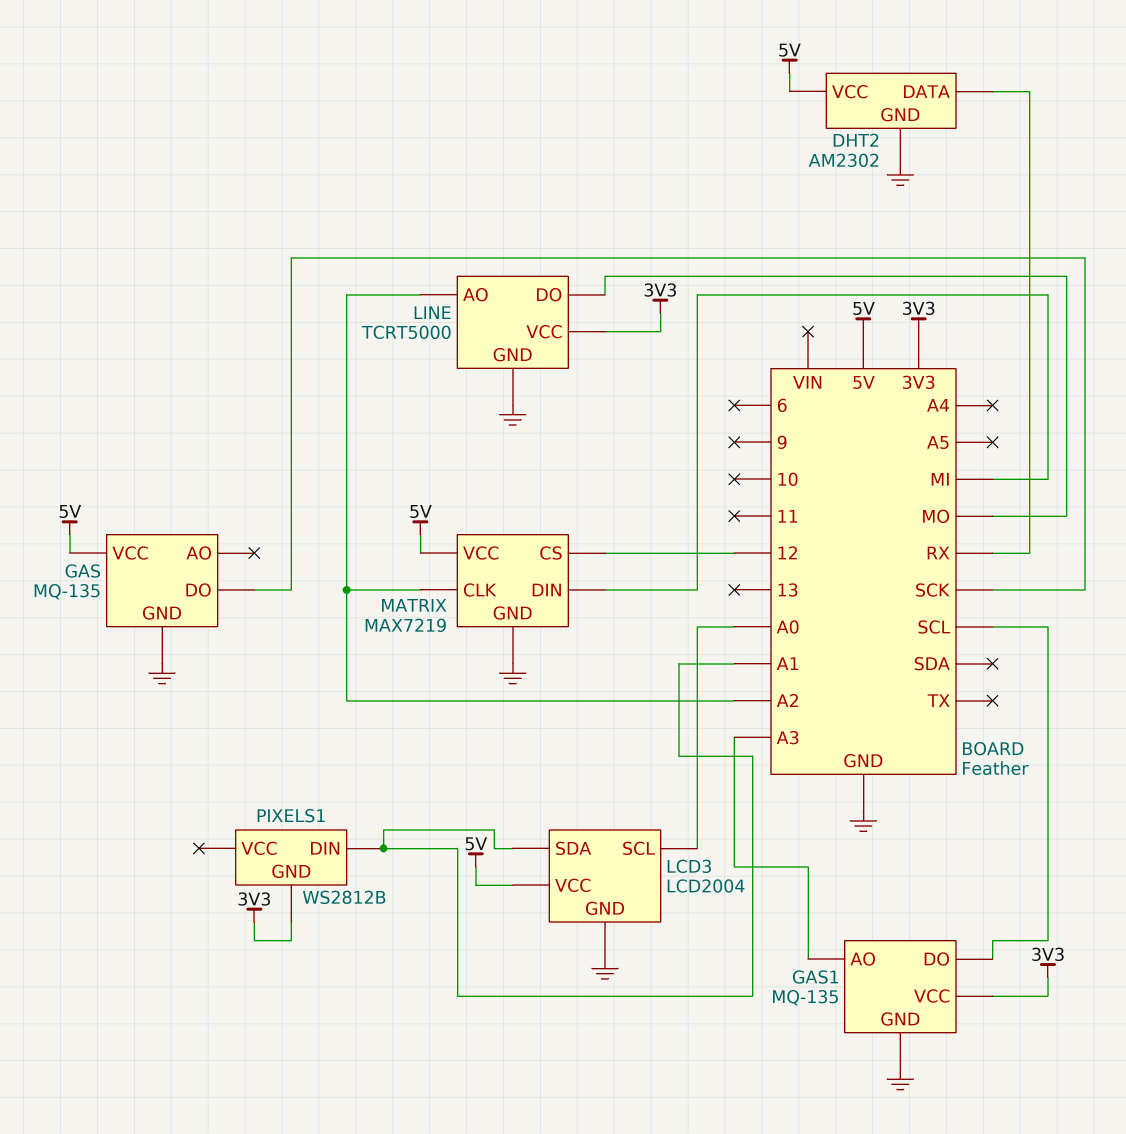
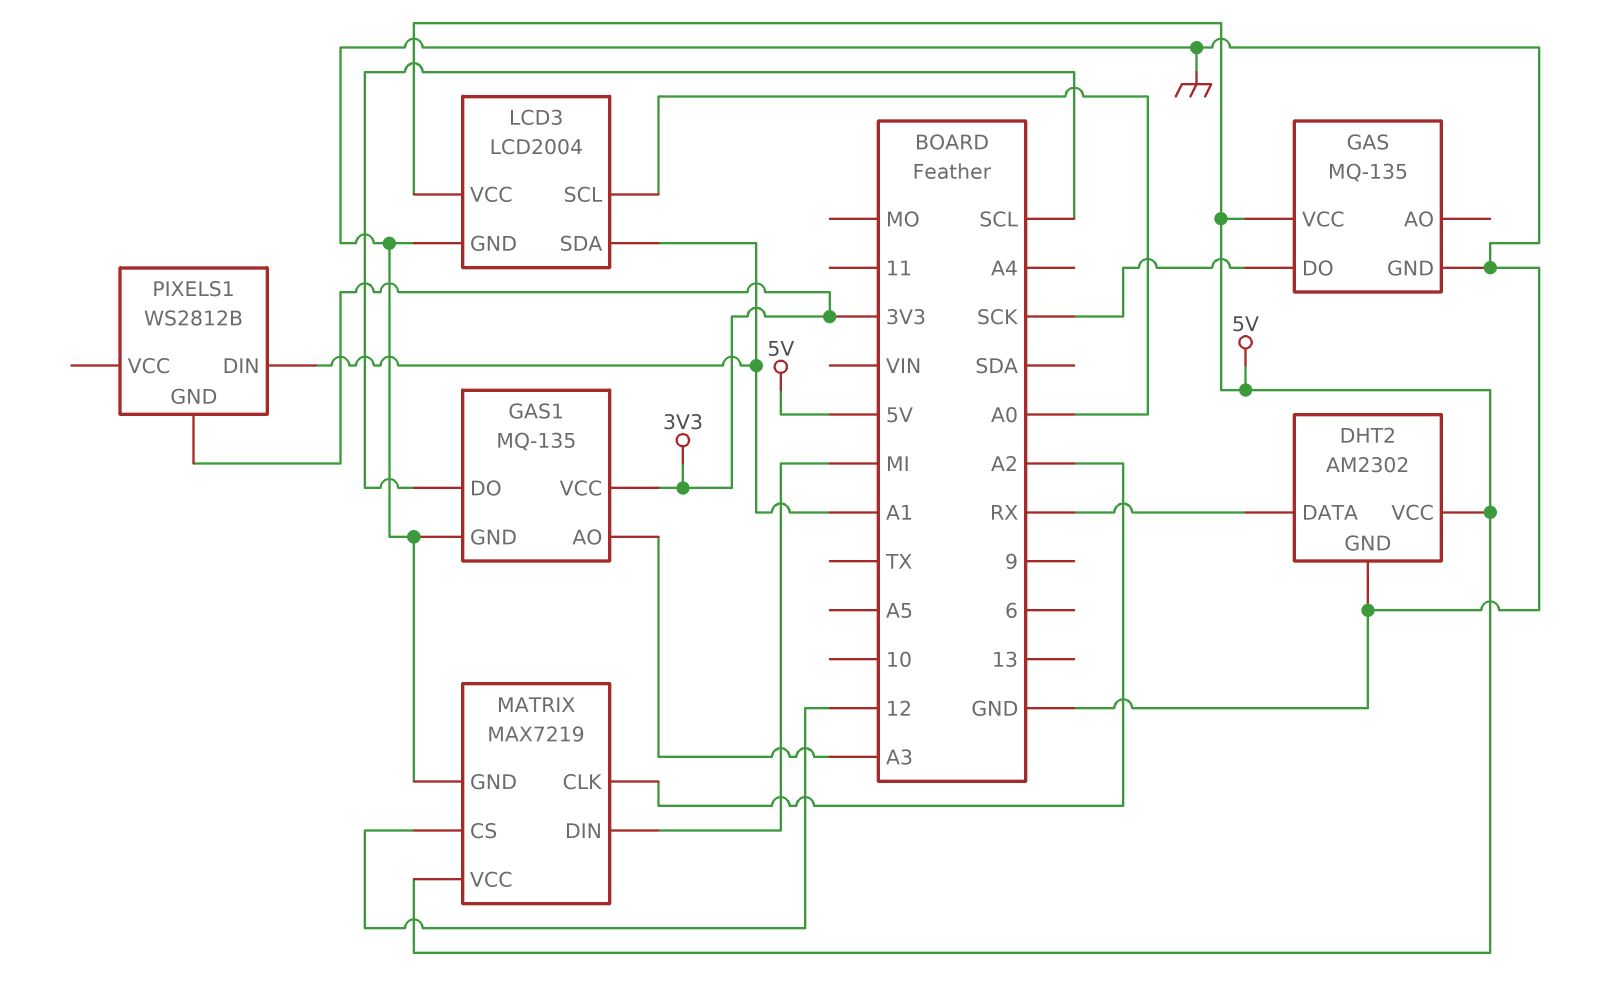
LINE: TCRT5000 -> none
LINE pin AO: A2 -> none
LINE pin DO: MO -> none
LINE pin GND: GND -> none
LINE pin VCC: 3V3 -> none

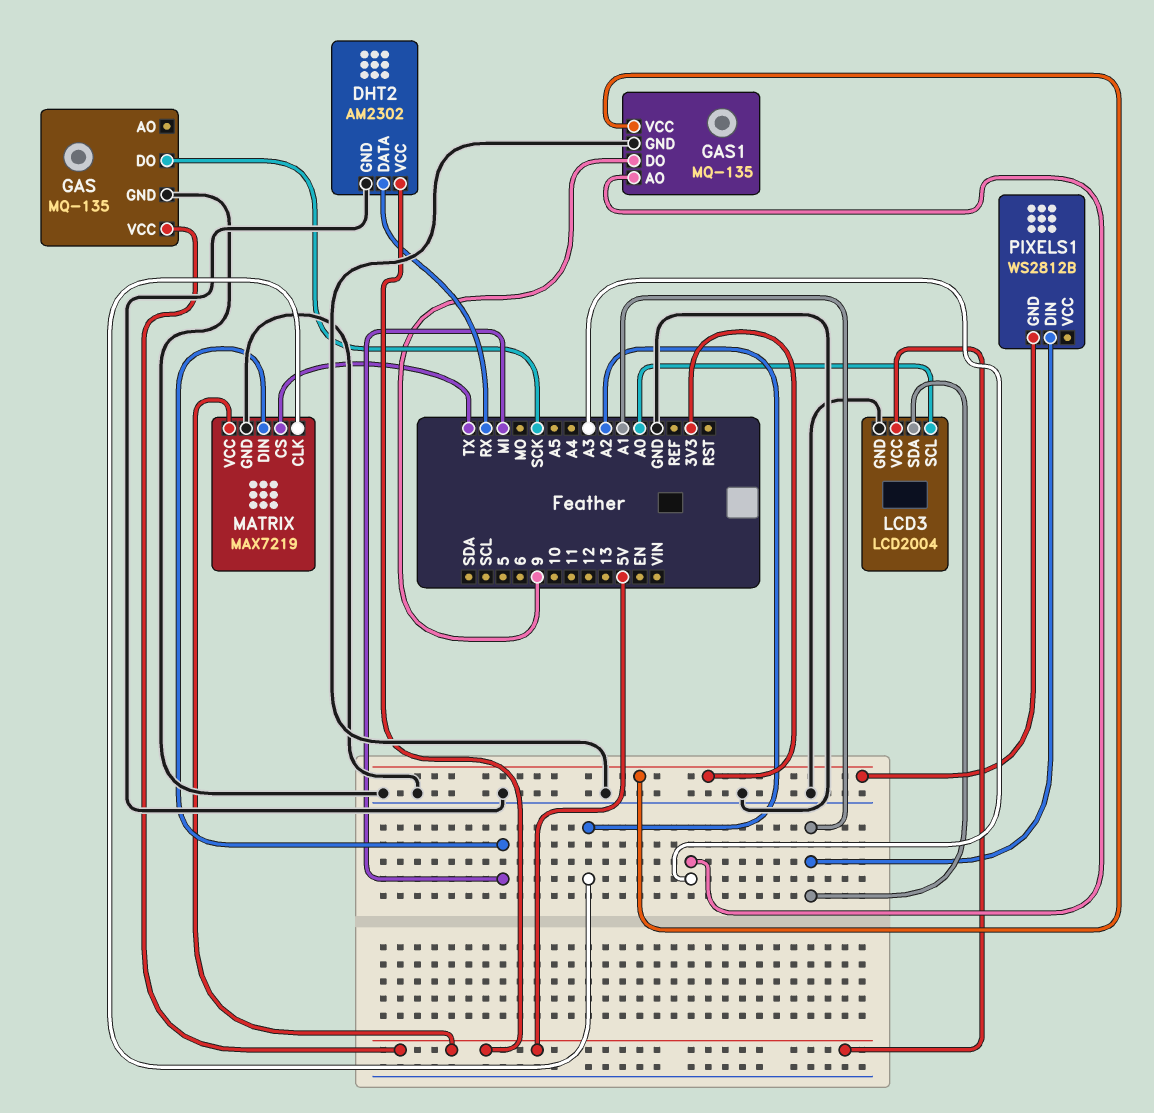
GAS1 pin DO: SCL -> 9
MATRIX pin CS: 12 -> TX

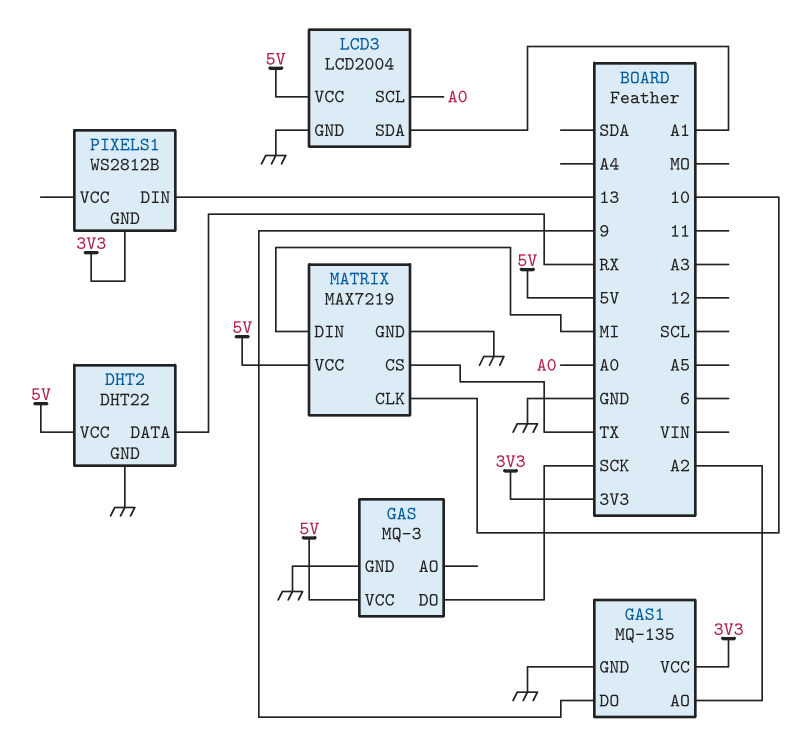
DHT2: AM2302 -> DHT22
GAS: MQ-135 -> MQ-3
GAS1 pin AO: A3 -> A2
MATRIX pin CLK: A2 -> 10
PIXELS1 pin DIN: A1 -> 13

